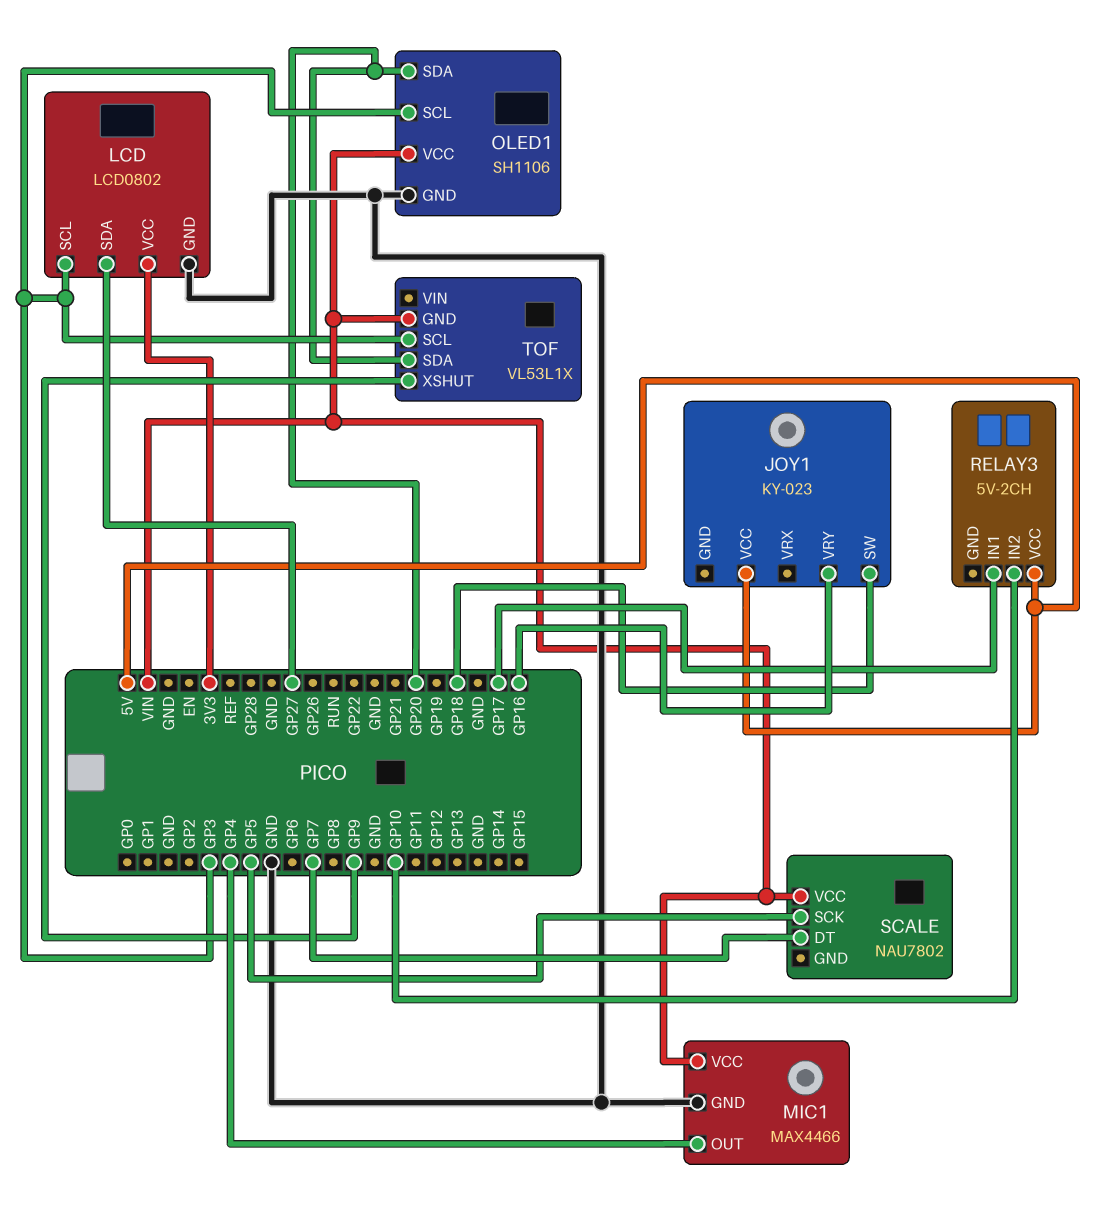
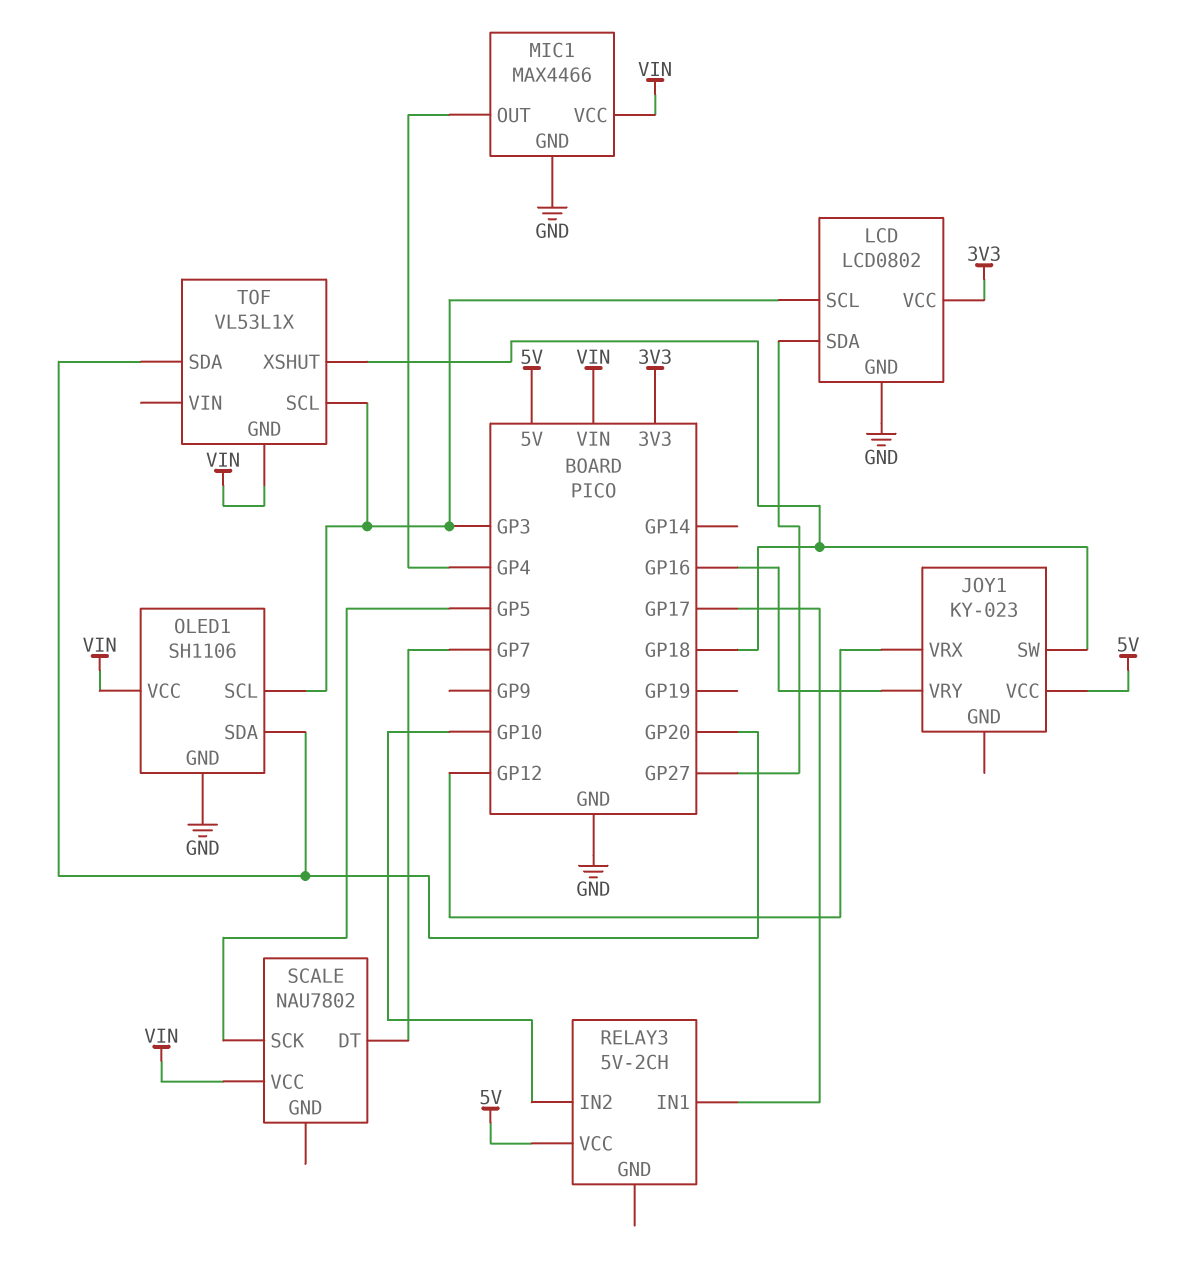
JOY1 pin VRX: none -> GP12
TOF pin XSHUT: GP9 -> GP18

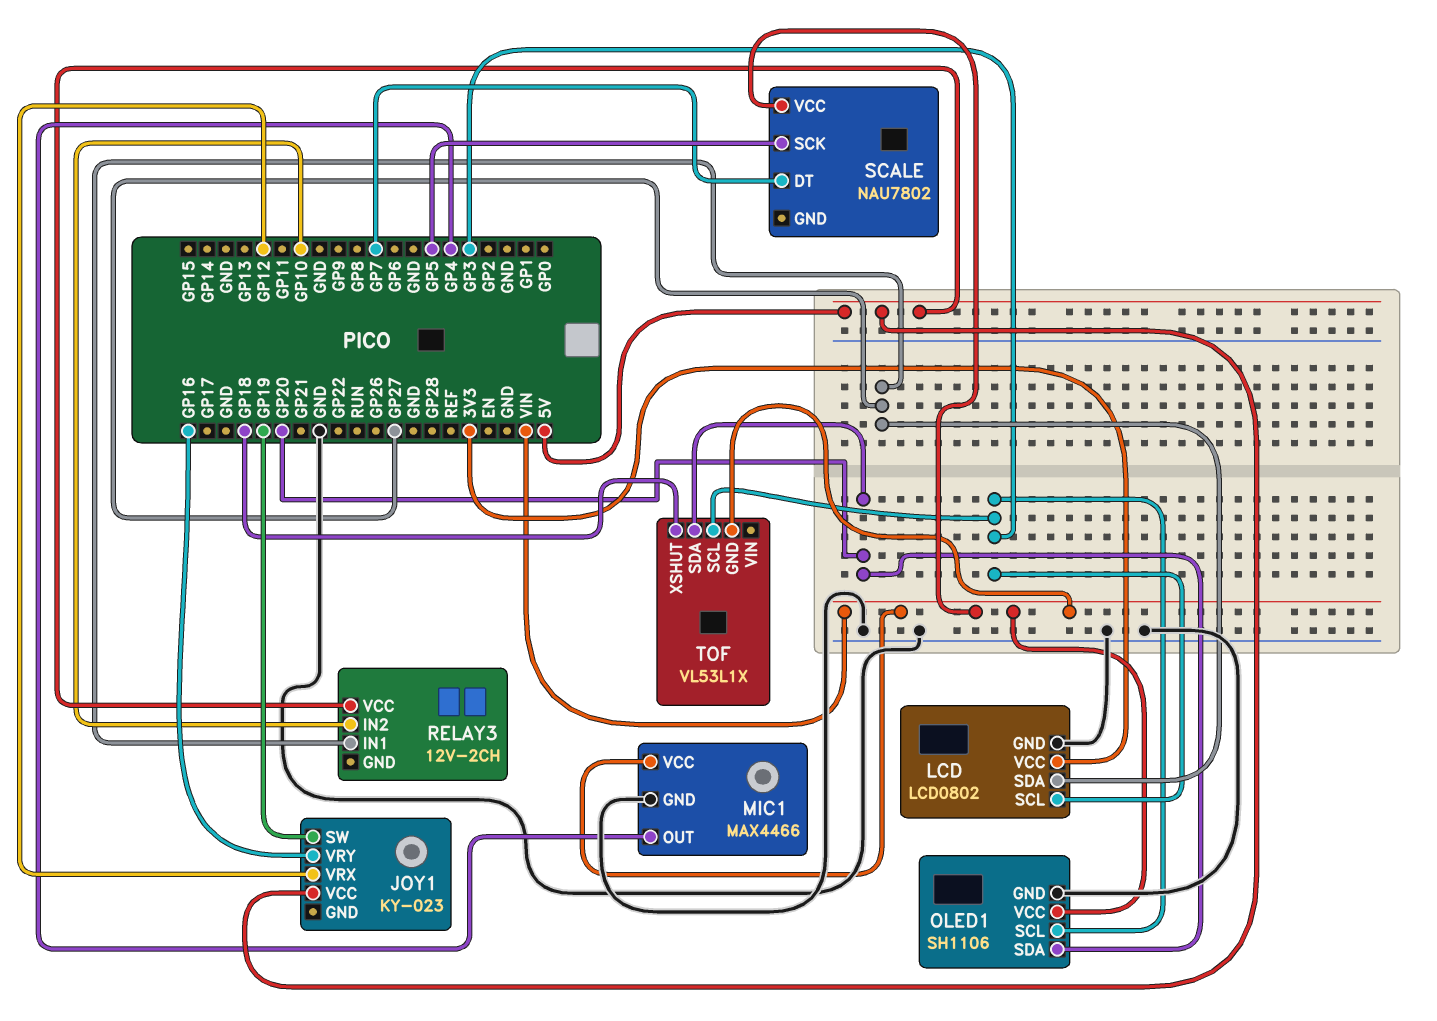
JOY1 pin SW: GP18 -> GP19
RELAY3: 5V-2CH -> 12V-2CH
RELAY3 pin IN1: GP17 -> GP27

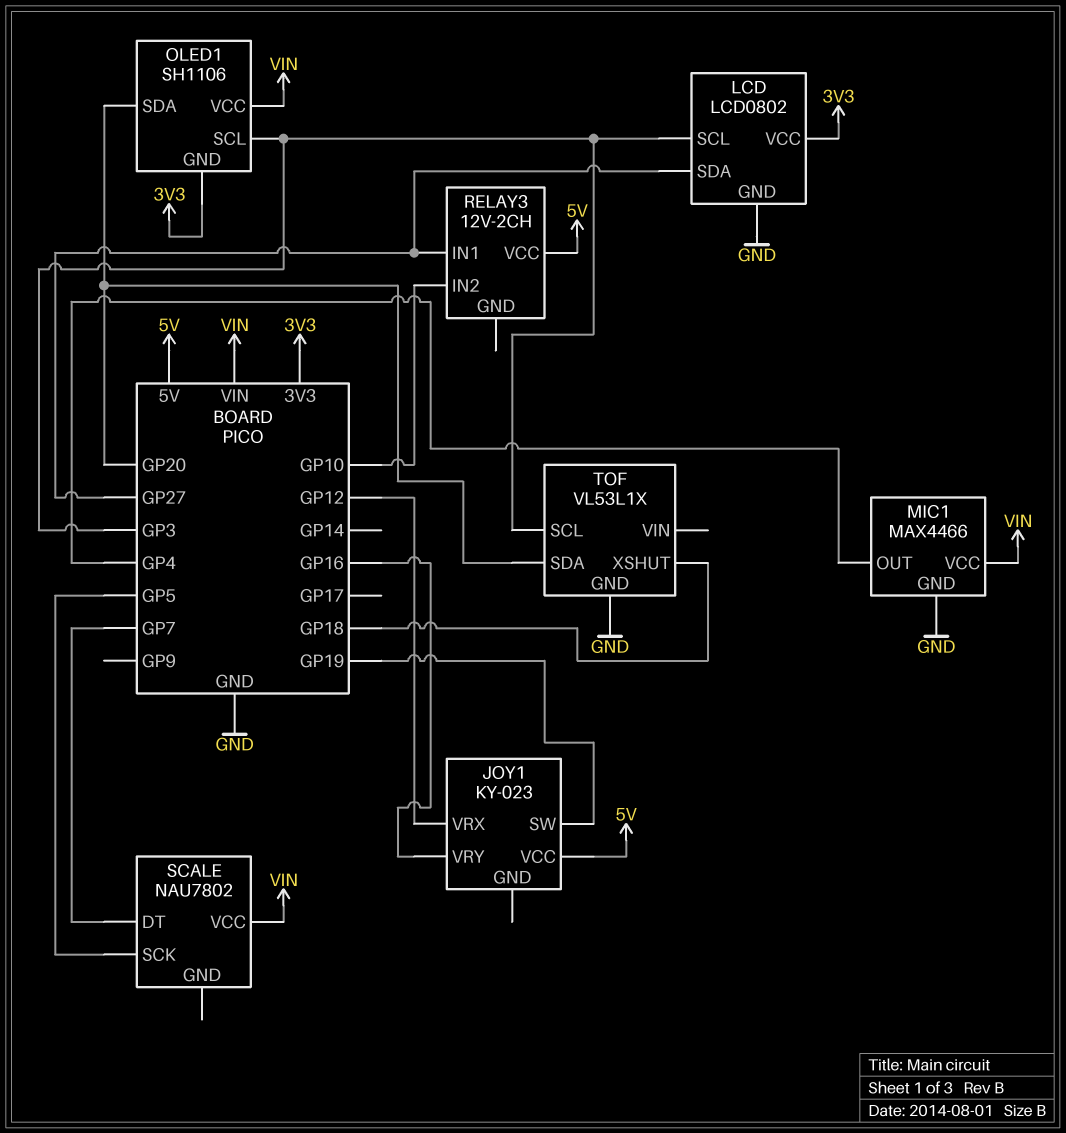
OLED1 pin GND: GND -> 3V3
TOF pin GND: VIN -> GND

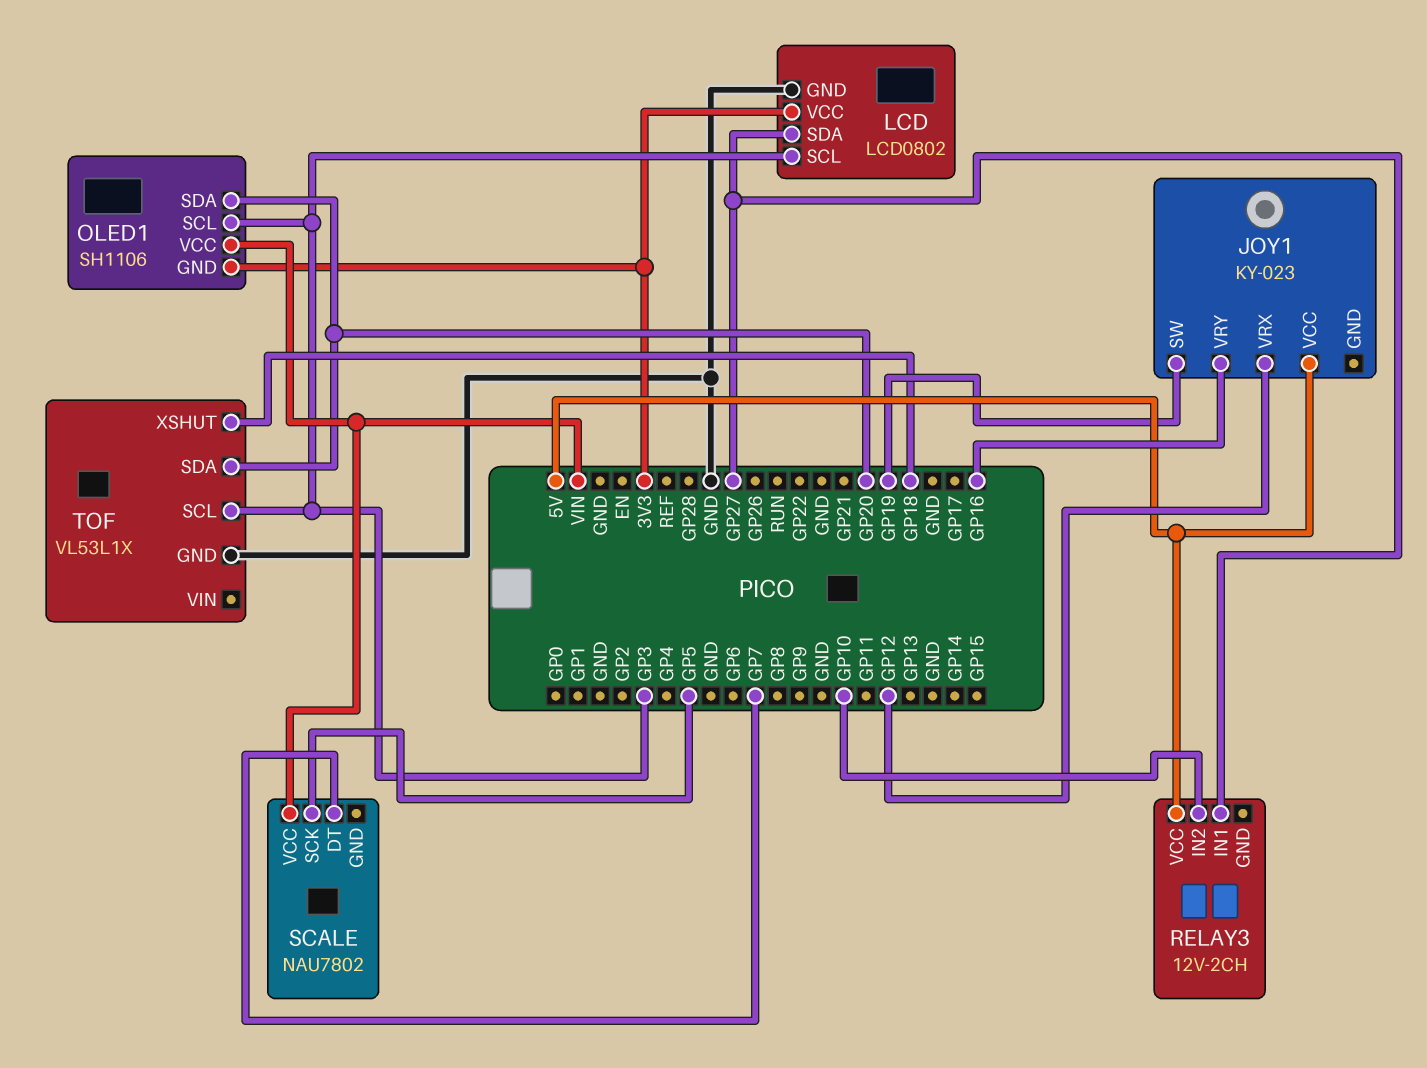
MIC1: MAX4466 -> none
MIC1 pin GND: GND -> none
MIC1 pin OUT: GP4 -> none
MIC1 pin VCC: VIN -> none

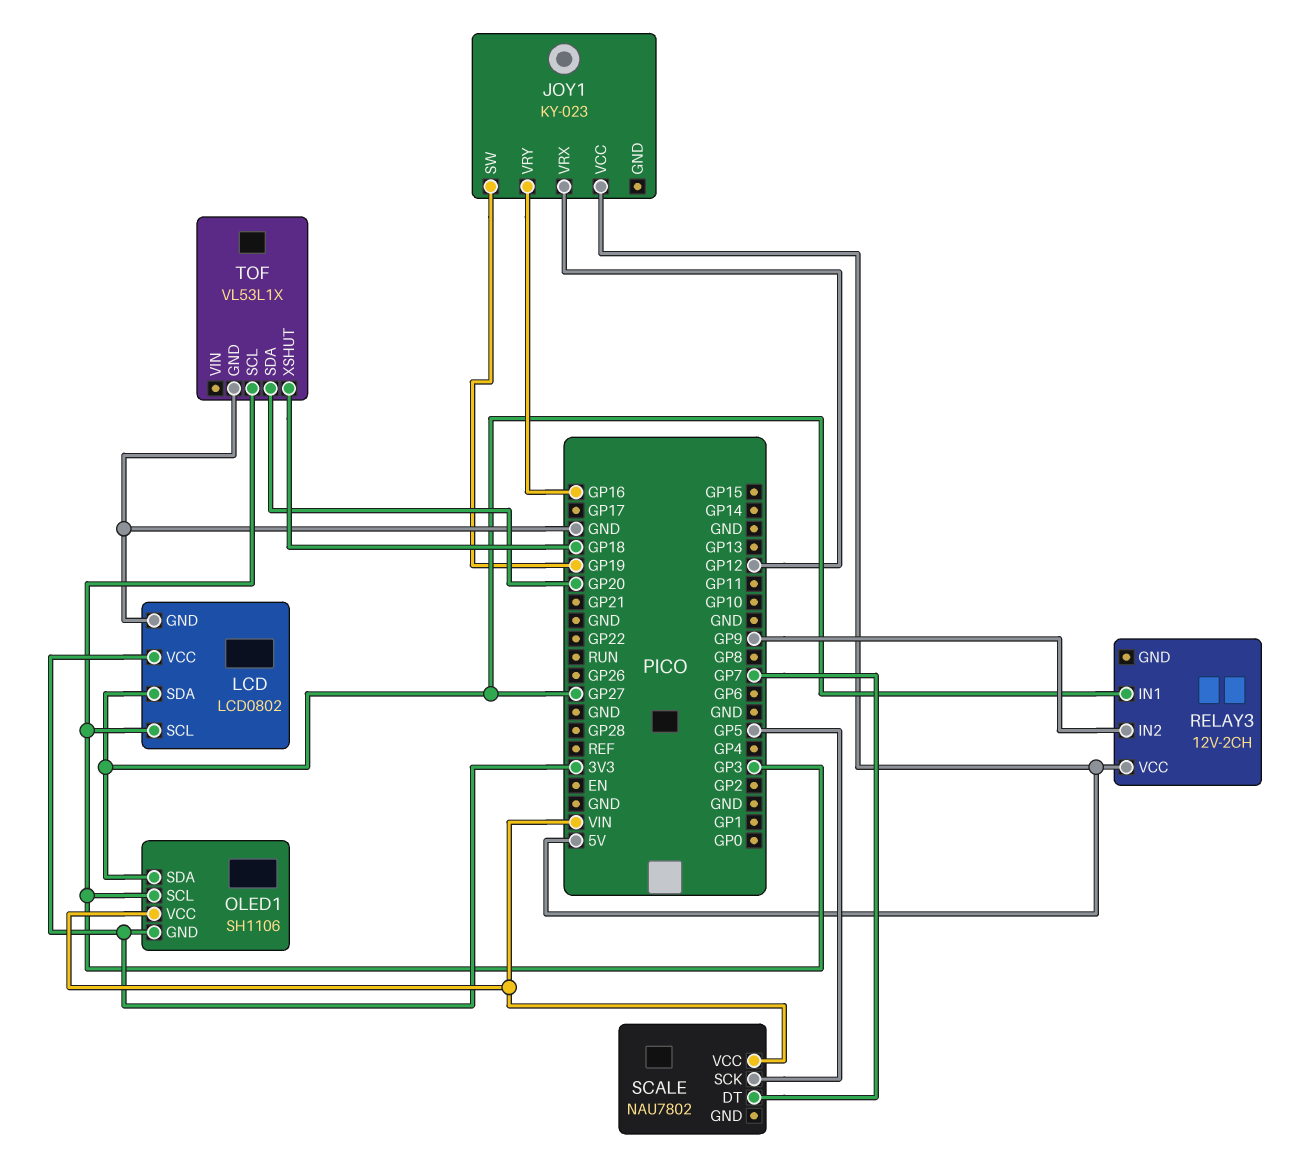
OLED1 pin SDA: GP20 -> GP27
RELAY3 pin IN2: GP10 -> GP9

